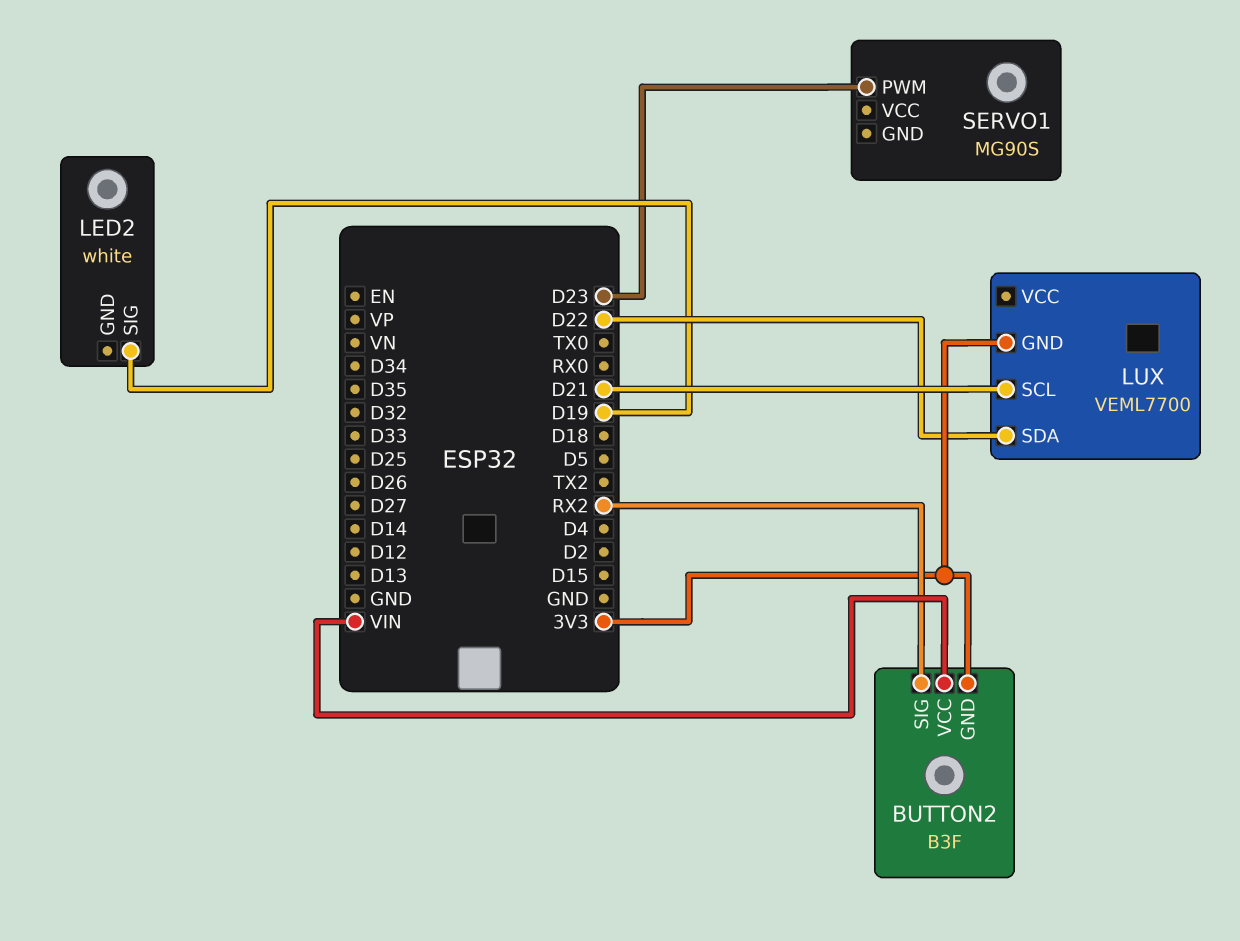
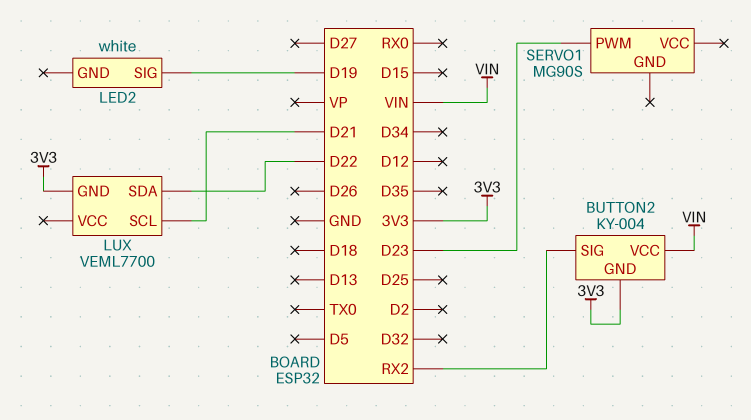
BUTTON2: B3F -> KY-004

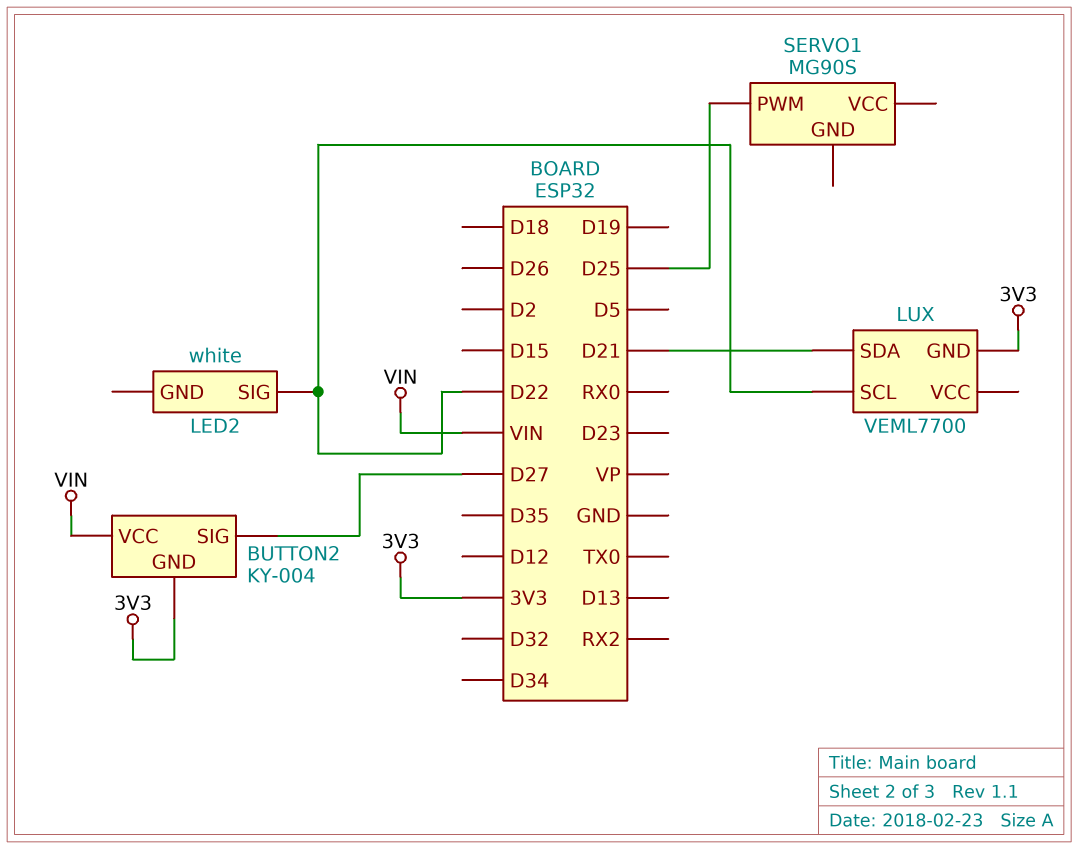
BUTTON2 pin SIG: RX2 -> D27
LED2 pin SIG: D19 -> D22
LUX pin SCL: D21 -> D22
LUX pin SDA: D22 -> D21
SERVO1 pin PWM: D23 -> D25

